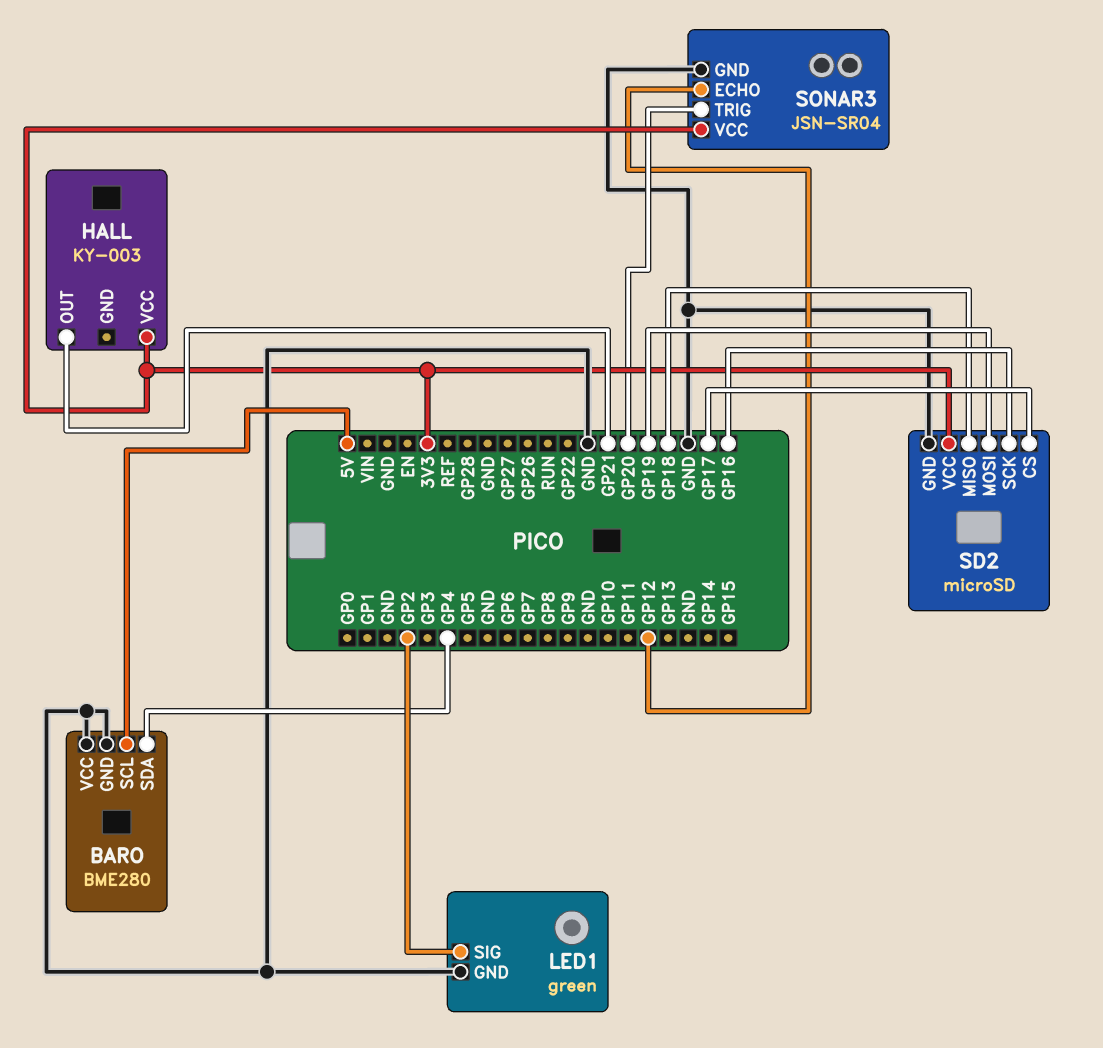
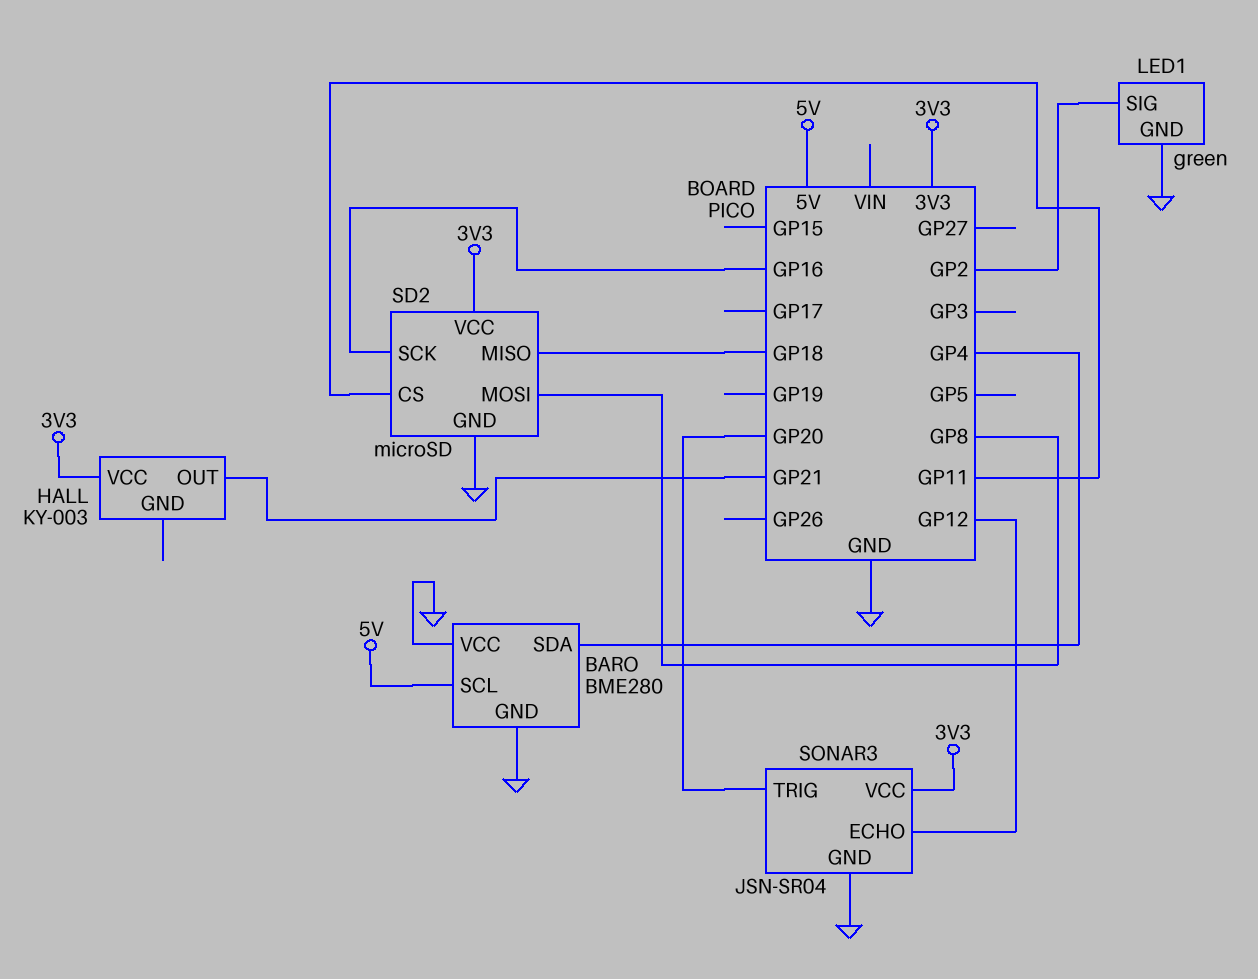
SD2 pin CS: GP17 -> GP11
SD2 pin MOSI: GP19 -> GP8

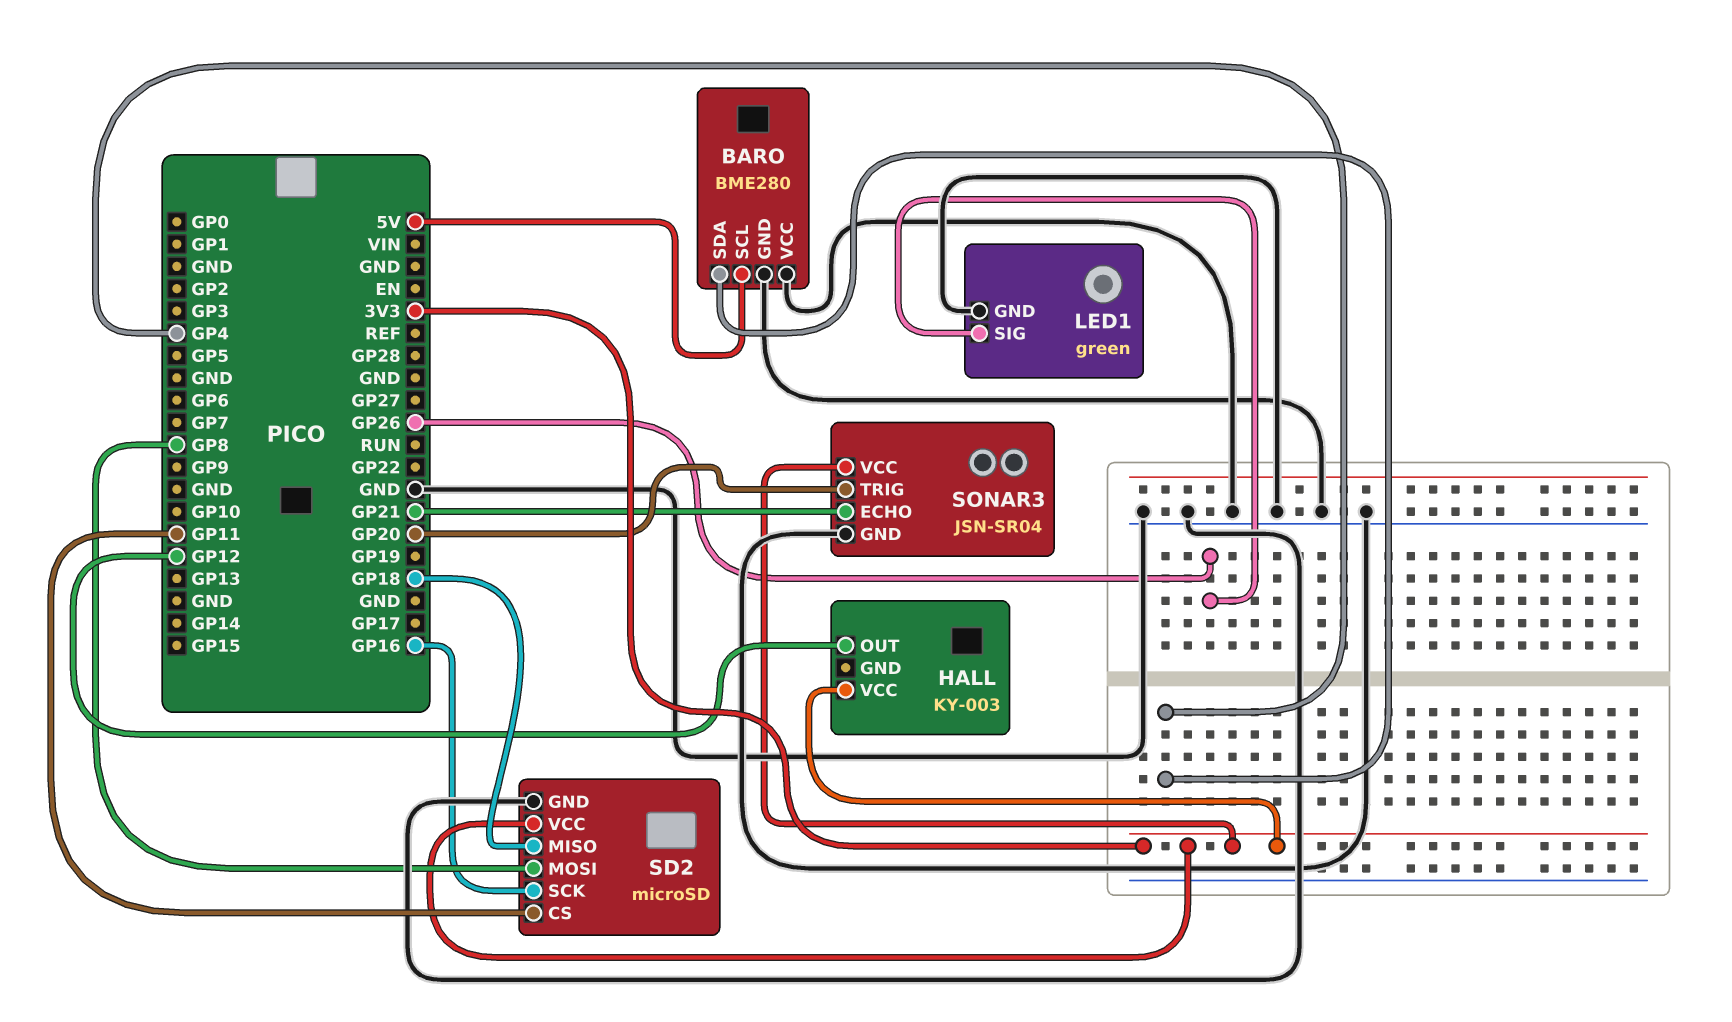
HALL pin OUT: GP21 -> GP12
LED1 pin SIG: GP2 -> GP26
SONAR3 pin ECHO: GP12 -> GP21

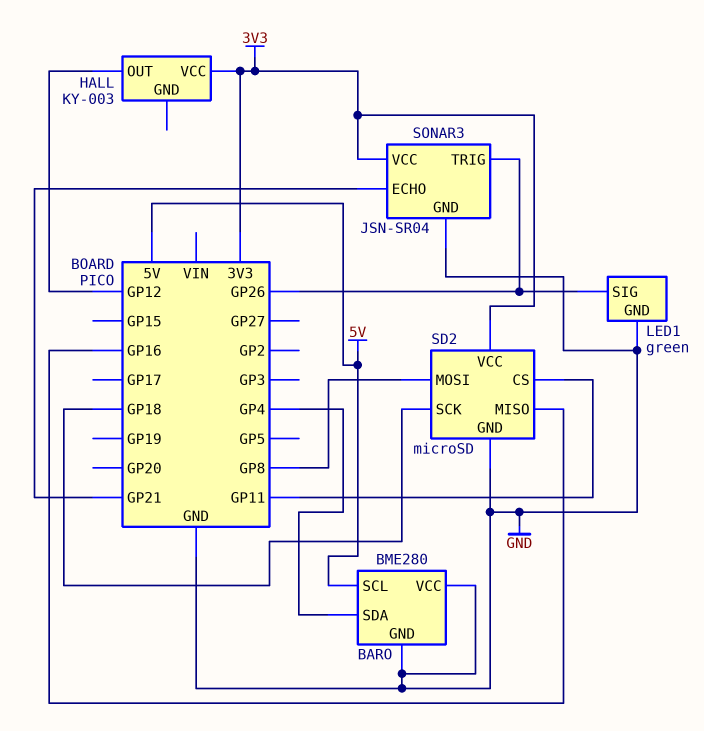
SD2 pin MISO: GP18 -> GP16
SD2 pin SCK: GP16 -> GP18
SONAR3 pin TRIG: GP20 -> GP26

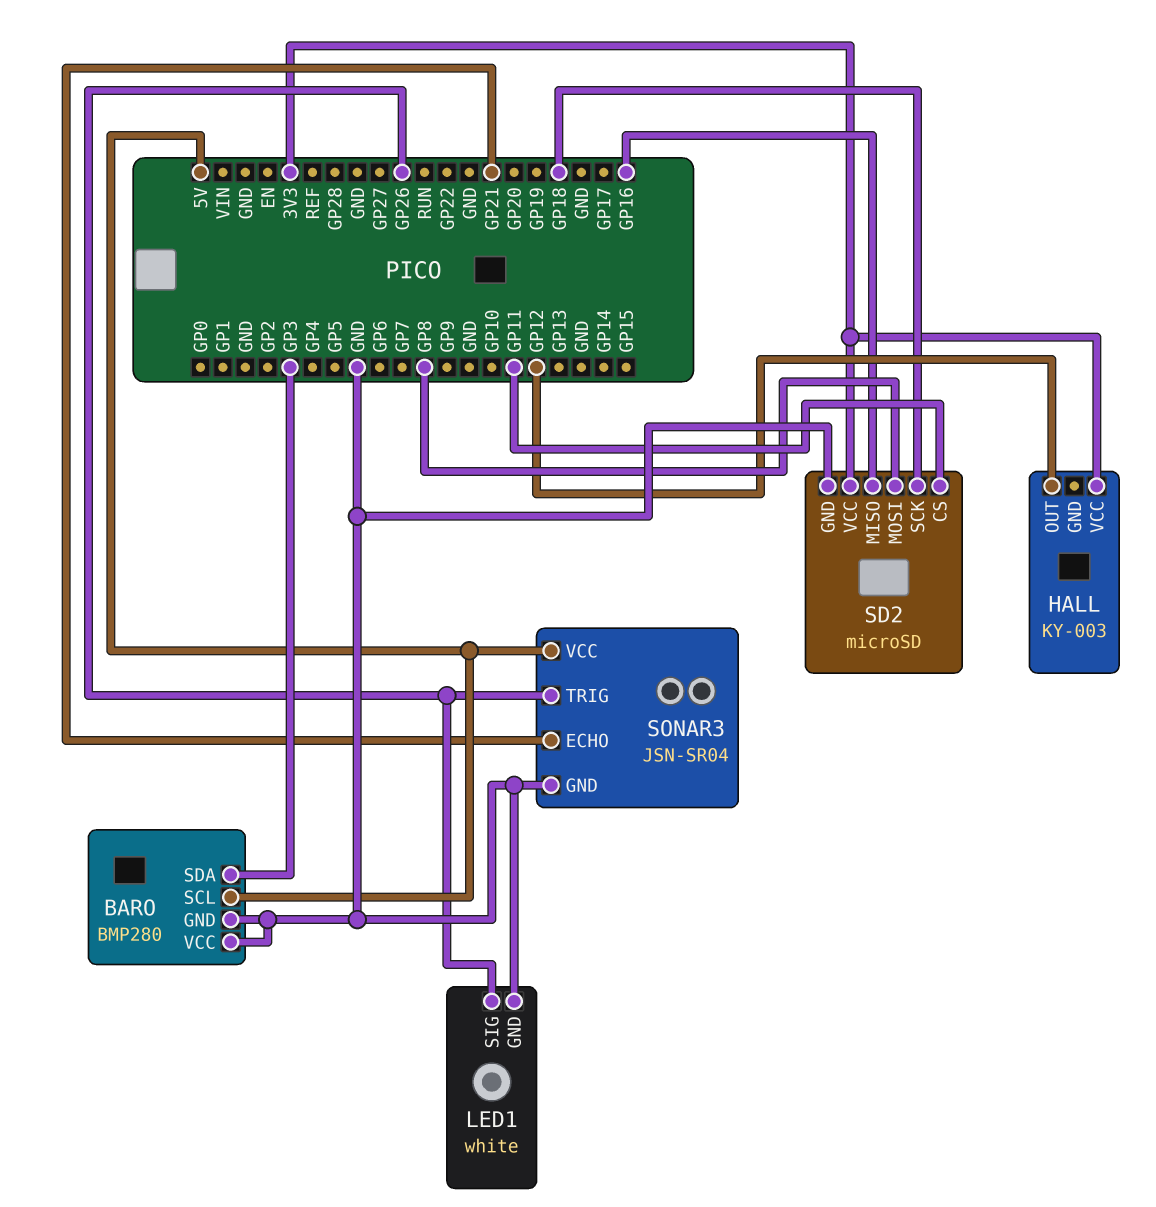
BARO: BME280 -> BMP280
BARO pin SDA: GP4 -> GP3
LED1: green -> white
SONAR3 pin VCC: 3V3 -> 5V

